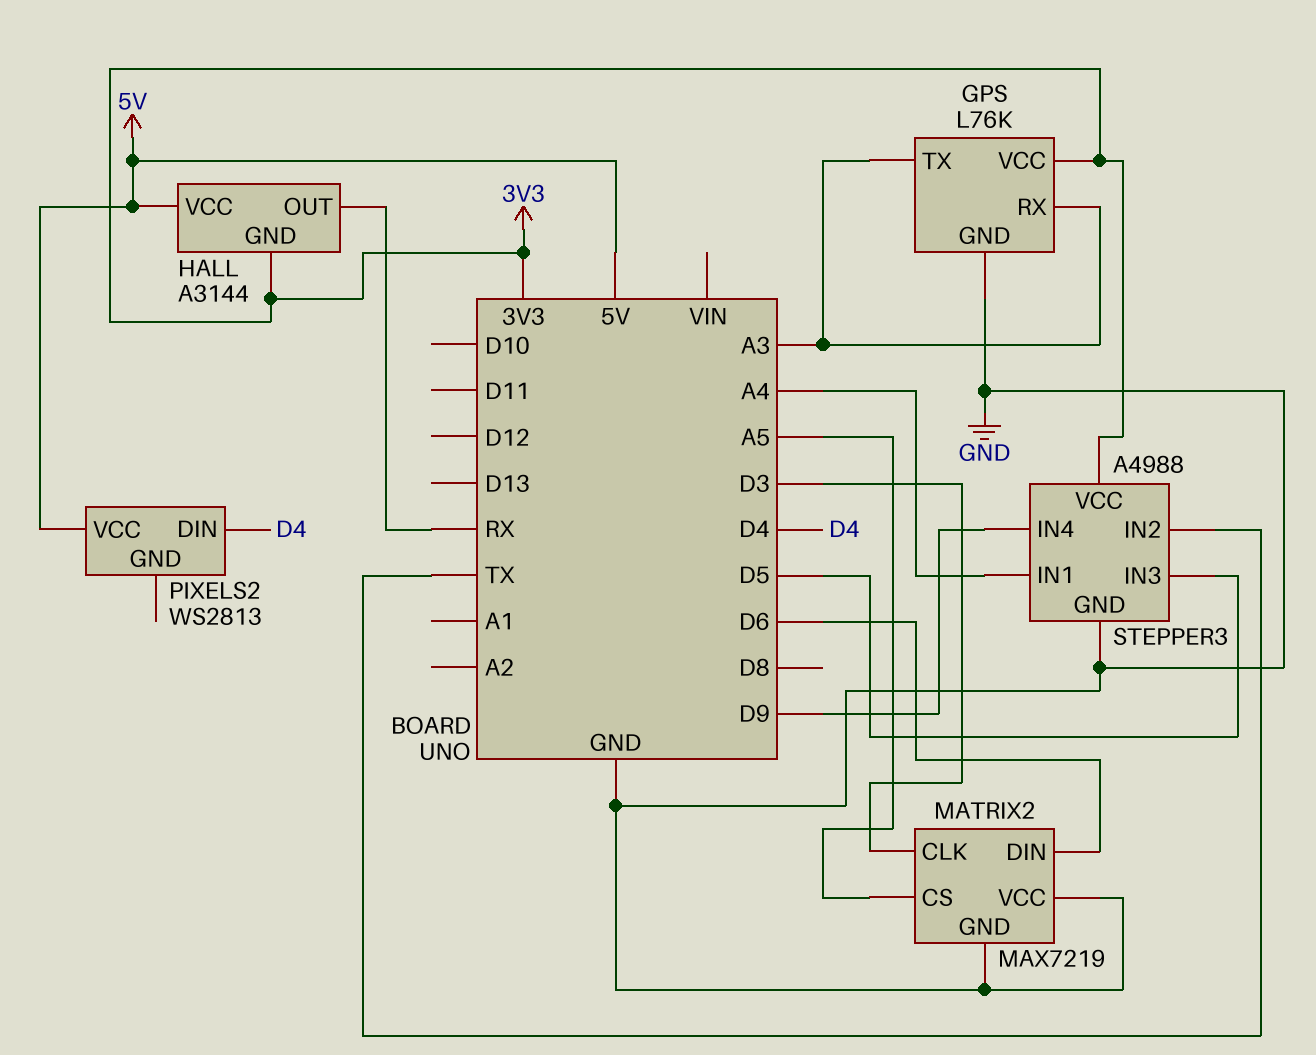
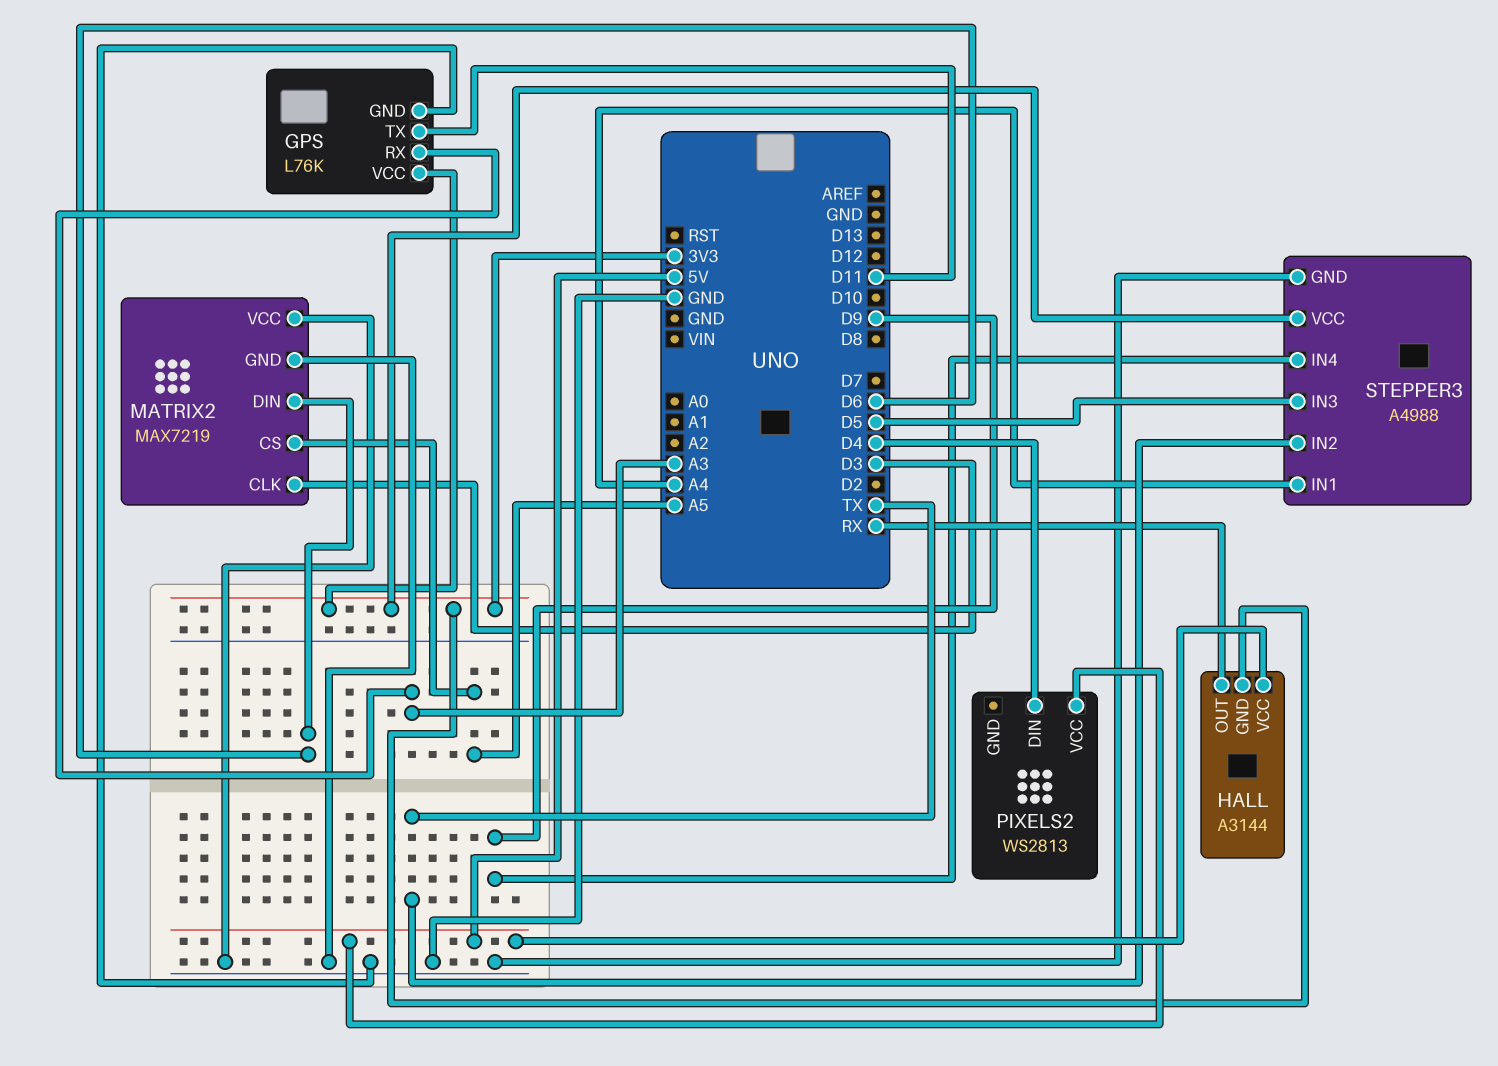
GPS pin TX: A3 -> D11

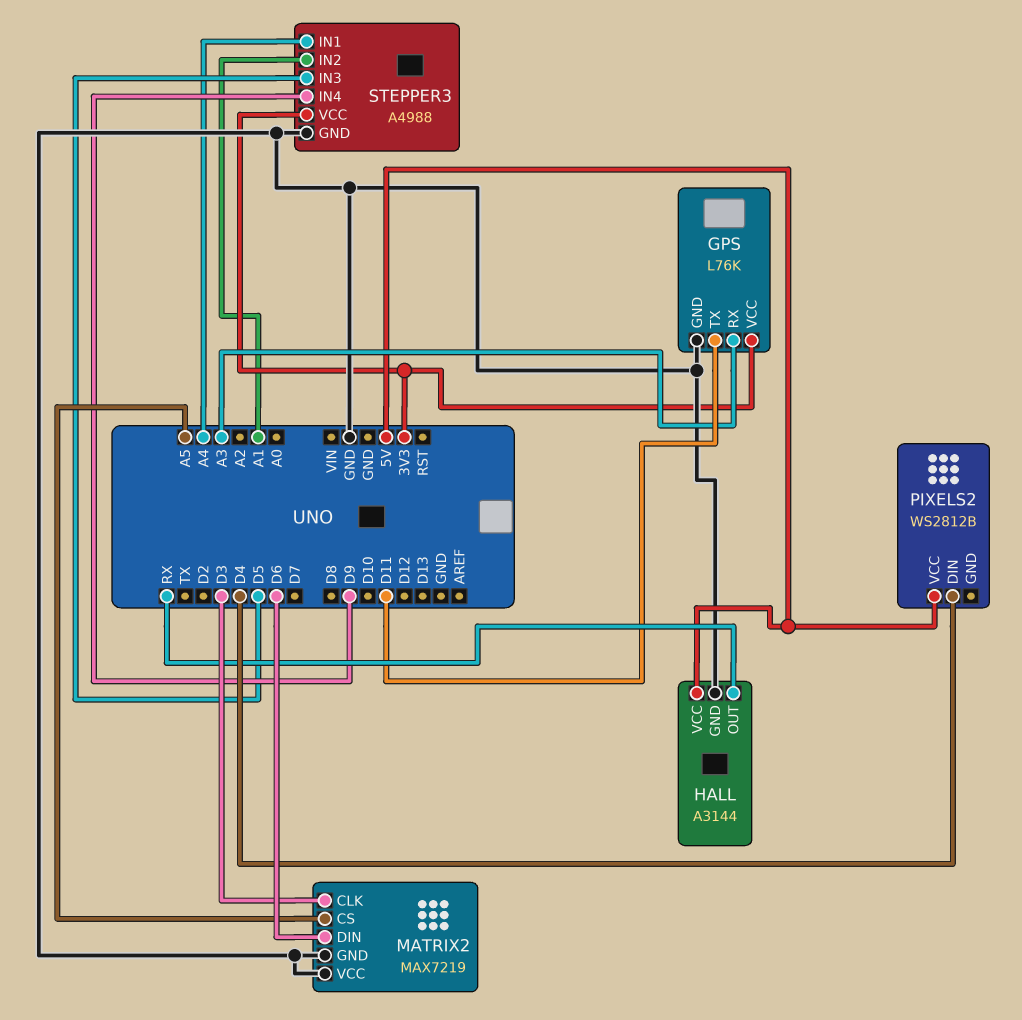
HALL pin GND: 3V3 -> GND
PIXELS2: WS2813 -> WS2812B
STEPPER3 pin IN2: TX -> A1

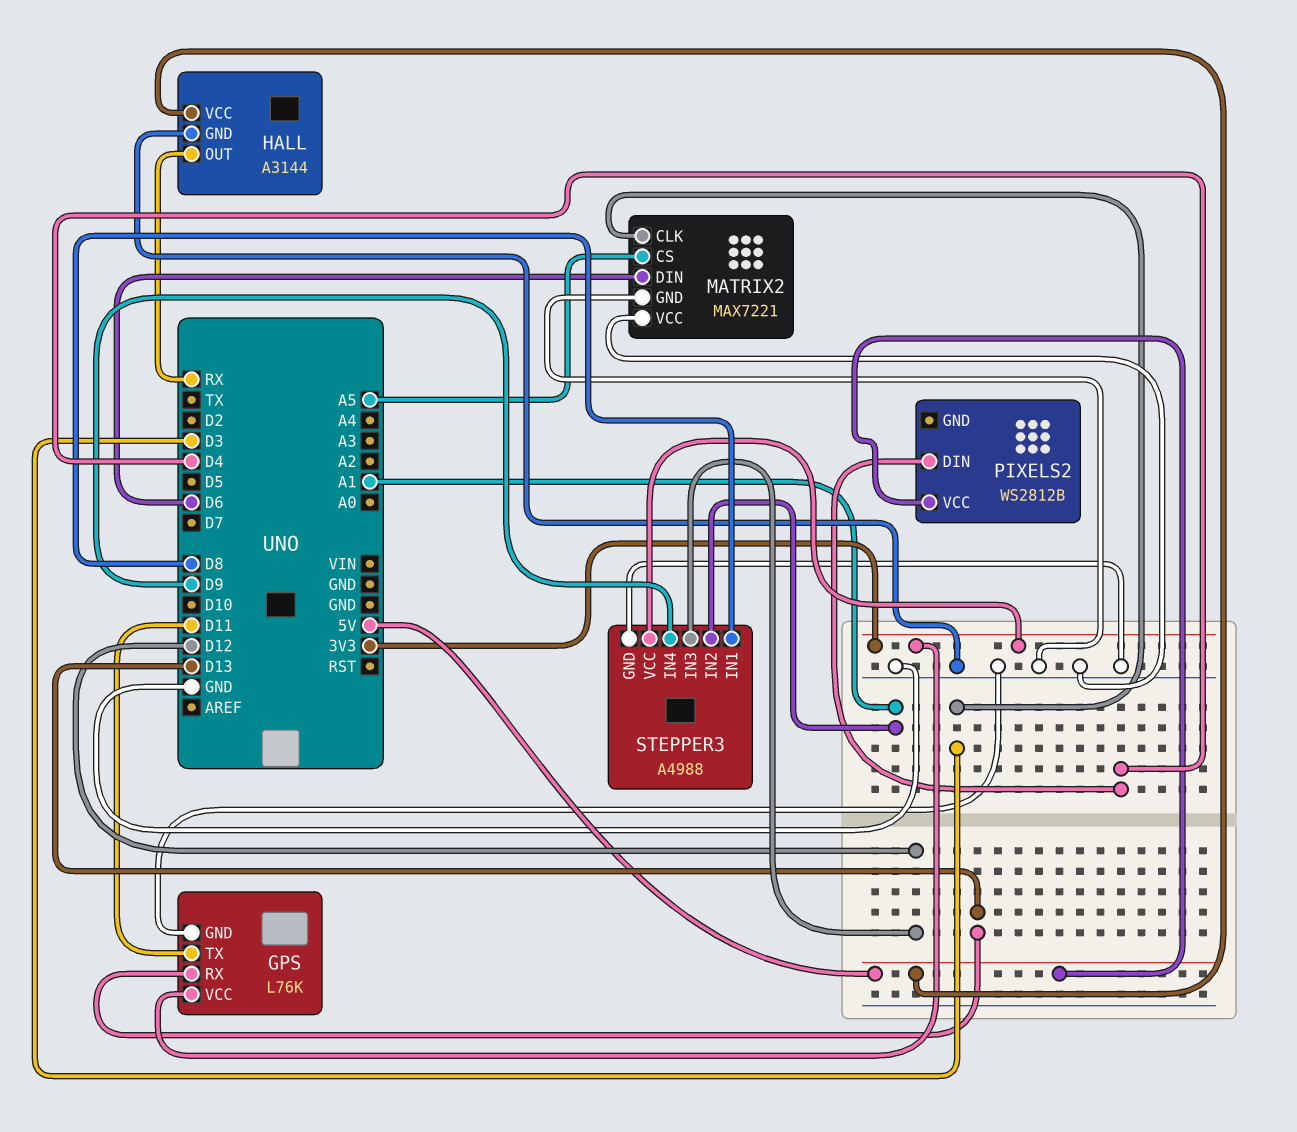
GPS pin RX: A3 -> D13
MATRIX2: MAX7219 -> MAX7221
STEPPER3 pin IN1: A4 -> D8
STEPPER3 pin IN3: D5 -> D12

